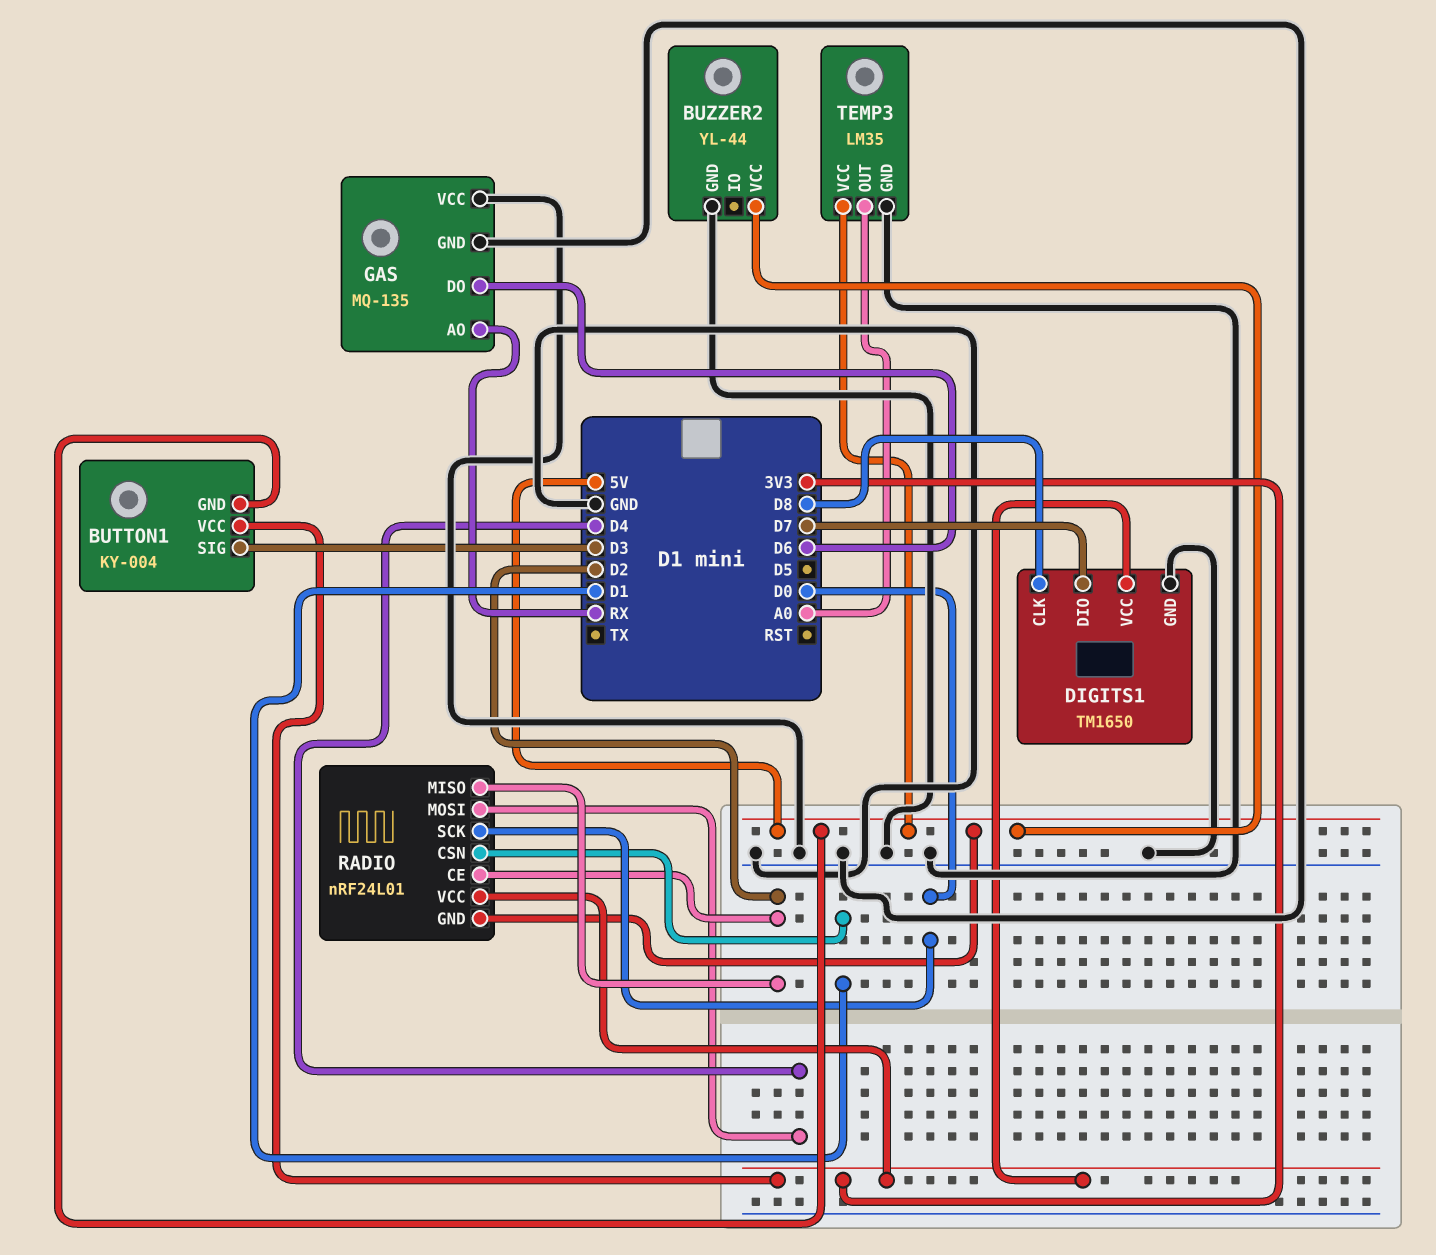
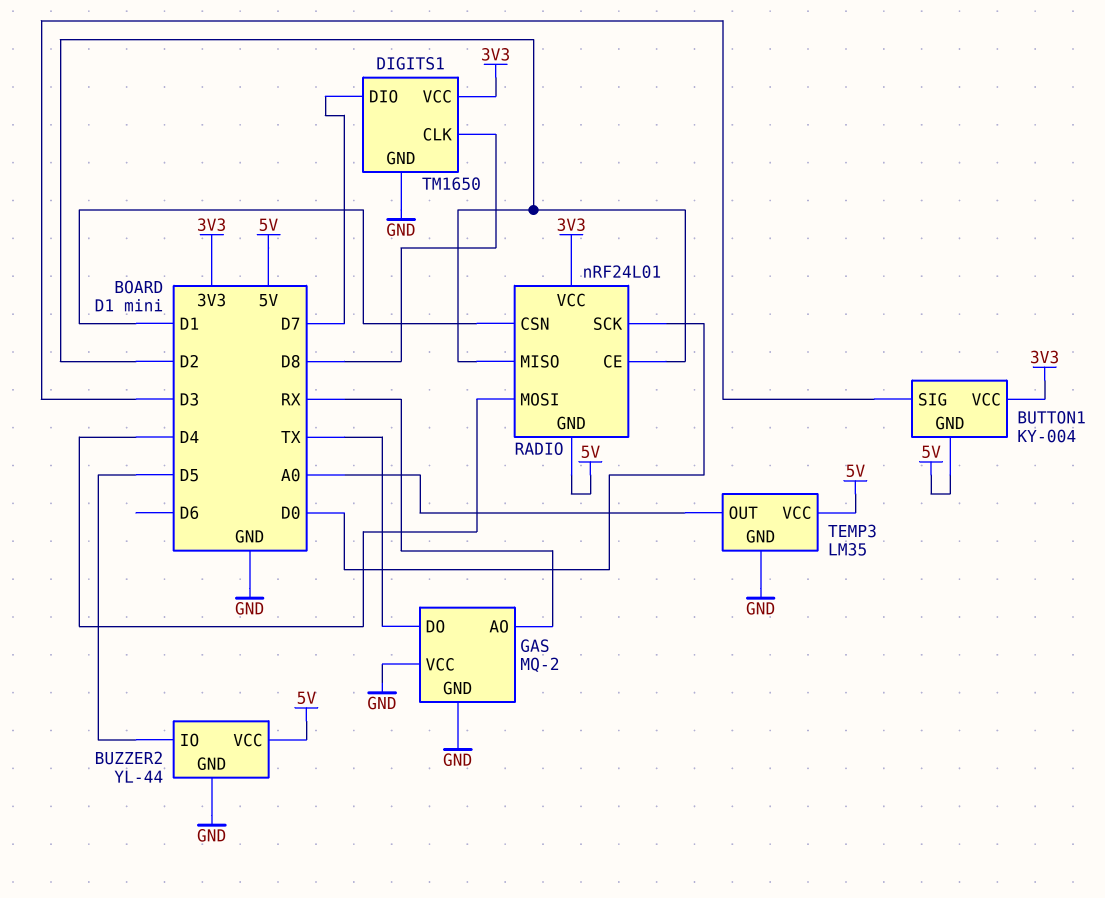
BUZZER2 pin IO: none -> D5
GAS: MQ-135 -> MQ-2
GAS pin DO: D6 -> TX

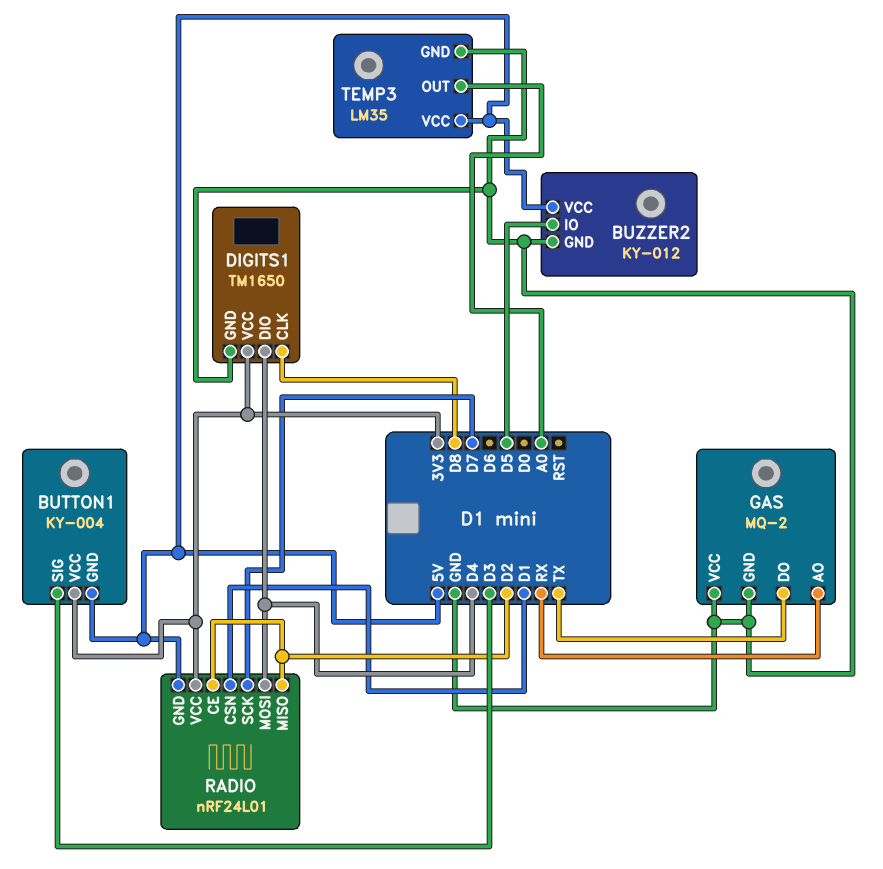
BUZZER2: YL-44 -> KY-012
DIGITS1 pin DIO: D7 -> D4
RADIO pin SCK: D0 -> D7

